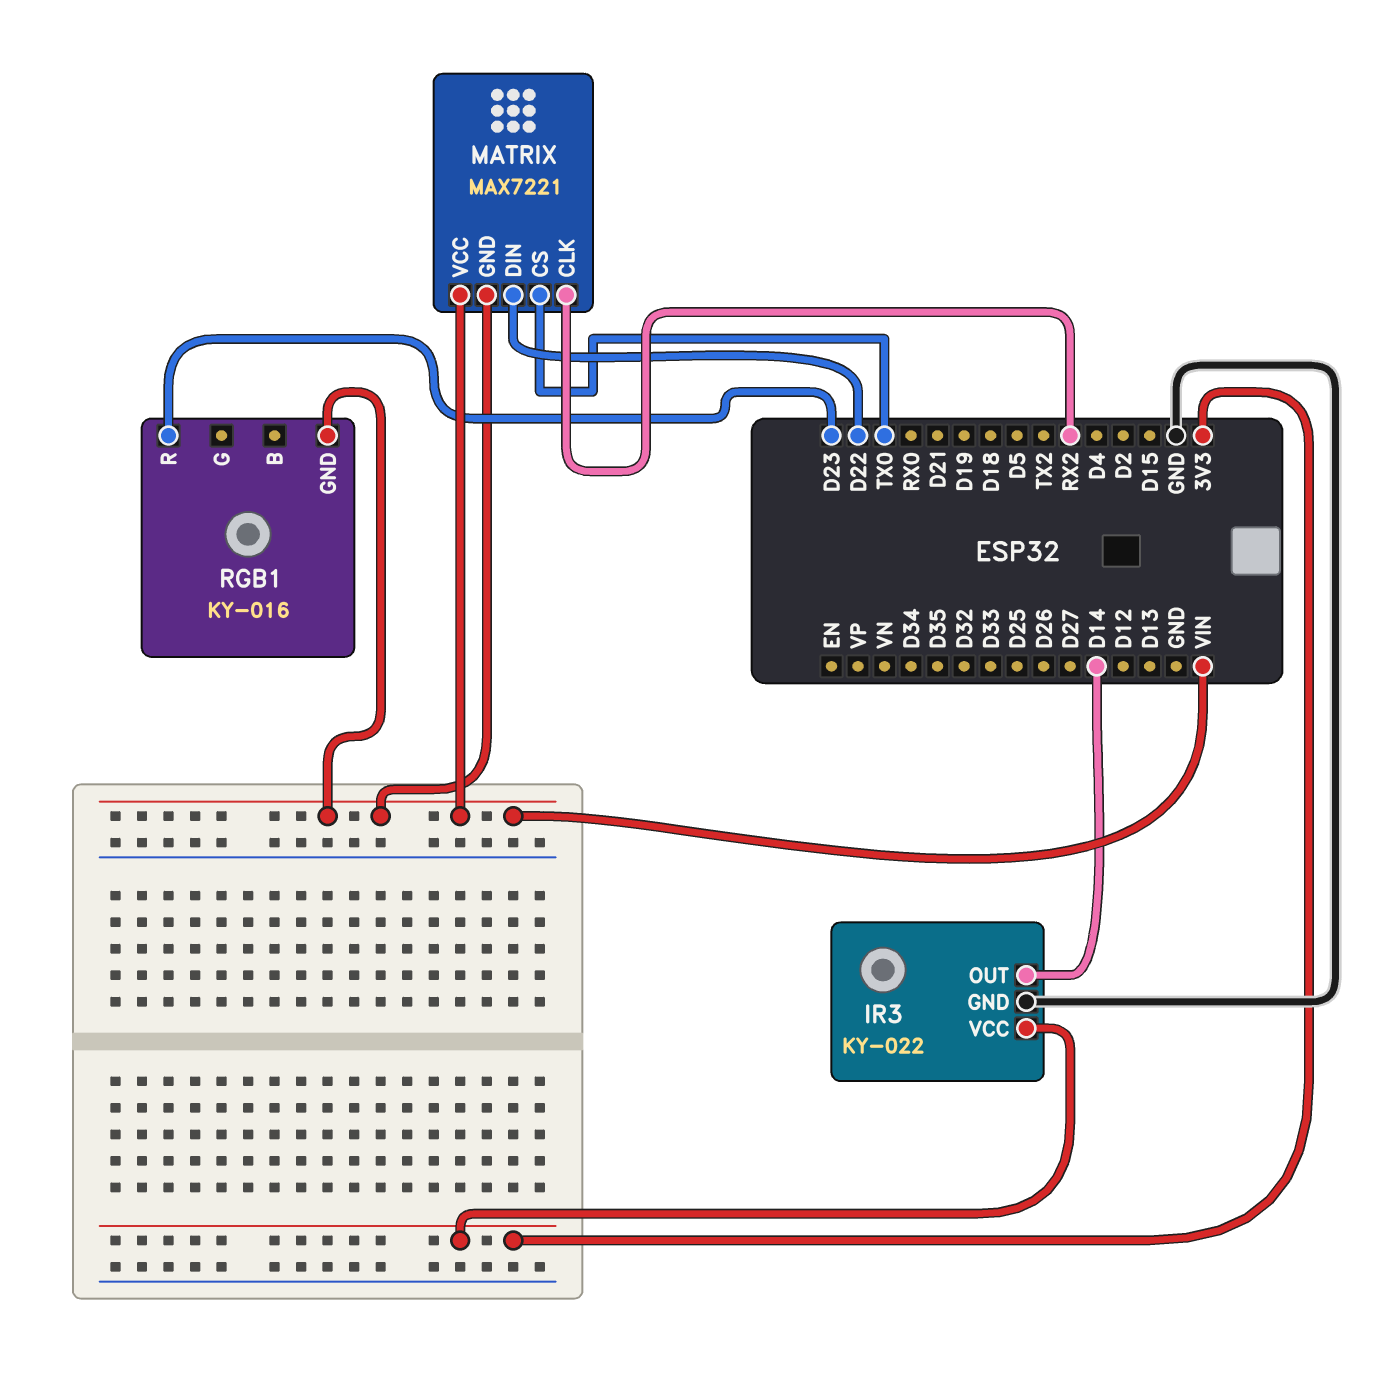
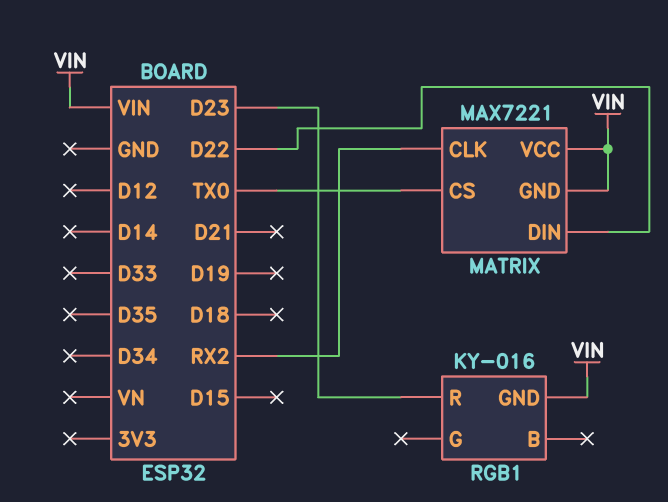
IR3: KY-022 -> none
IR3 pin GND: GND -> none
IR3 pin OUT: D14 -> none
IR3 pin VCC: 3V3 -> none

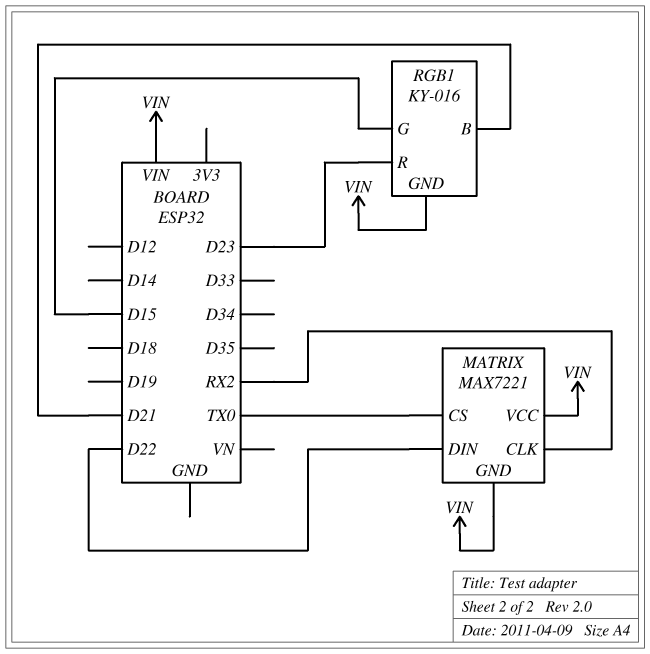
RGB1 pin B: none -> D21
RGB1 pin G: none -> D15

